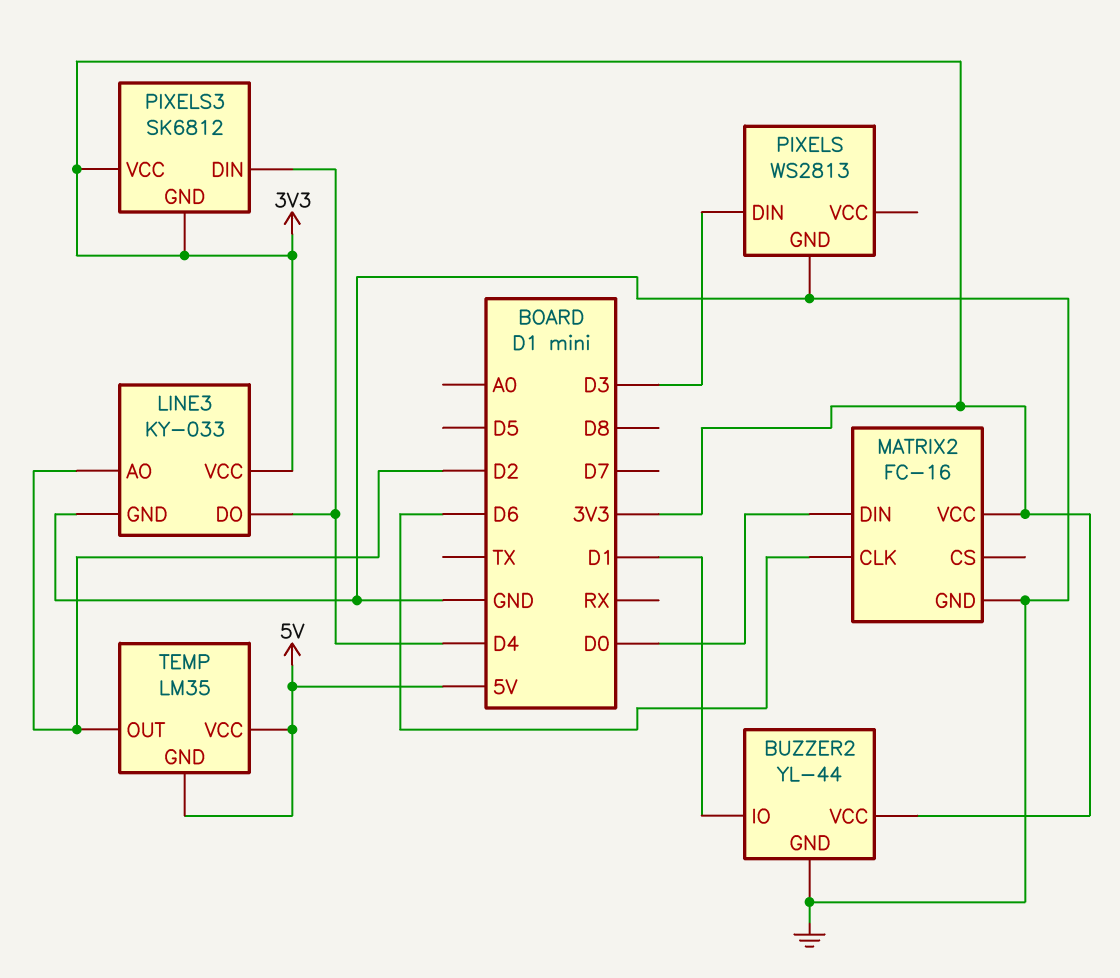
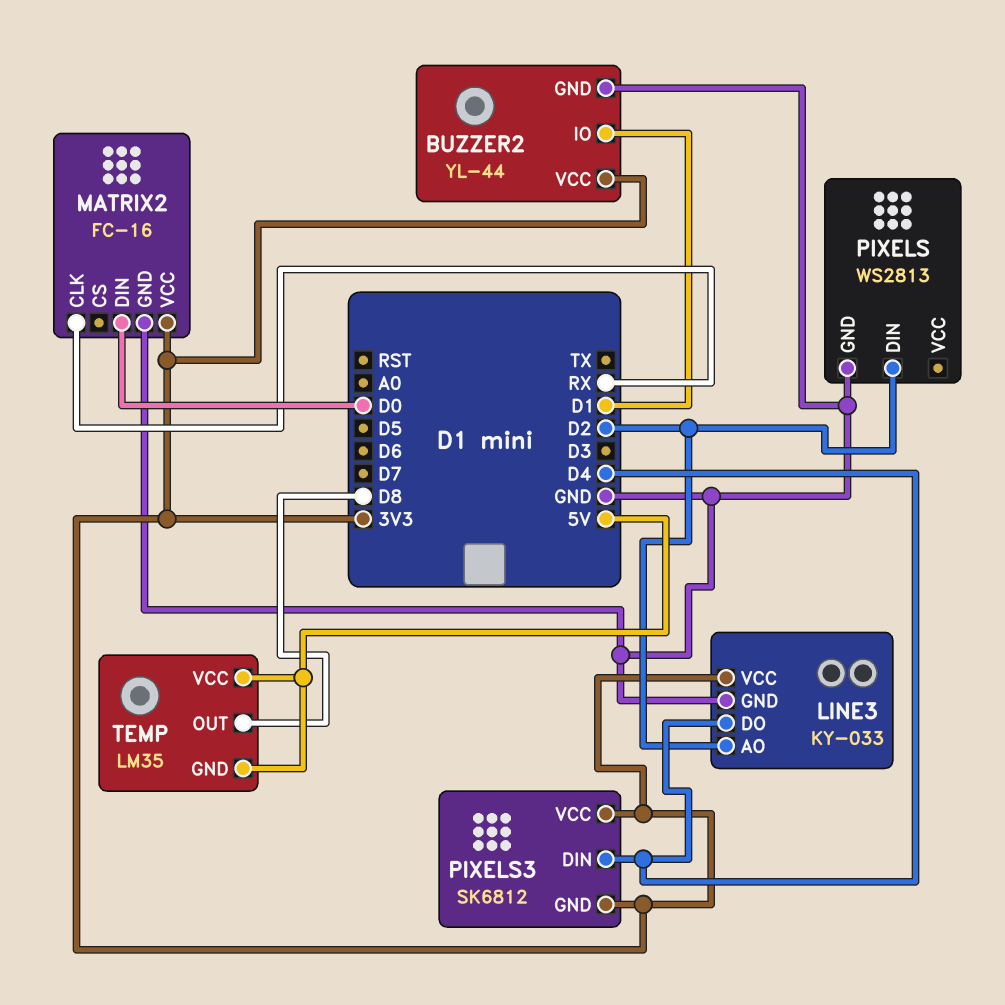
MATRIX2 pin CLK: D6 -> RX
PIXELS pin DIN: D3 -> D2
TEMP pin OUT: D2 -> D8

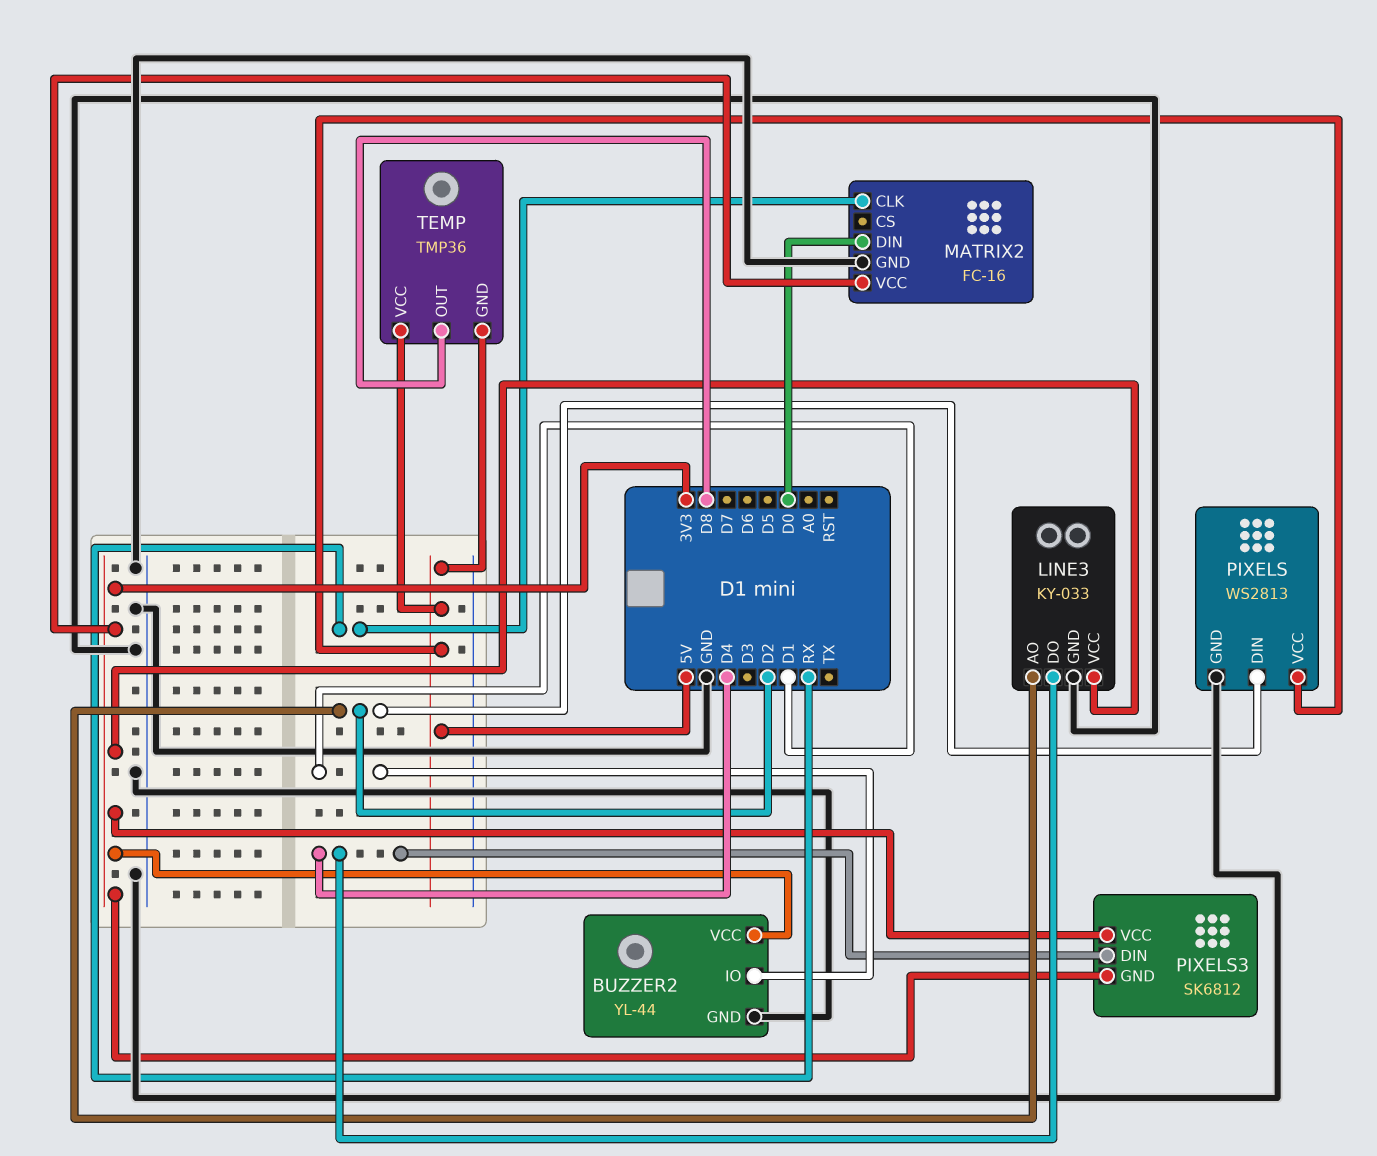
PIXELS pin VCC: none -> 5V
TEMP: LM35 -> TMP36

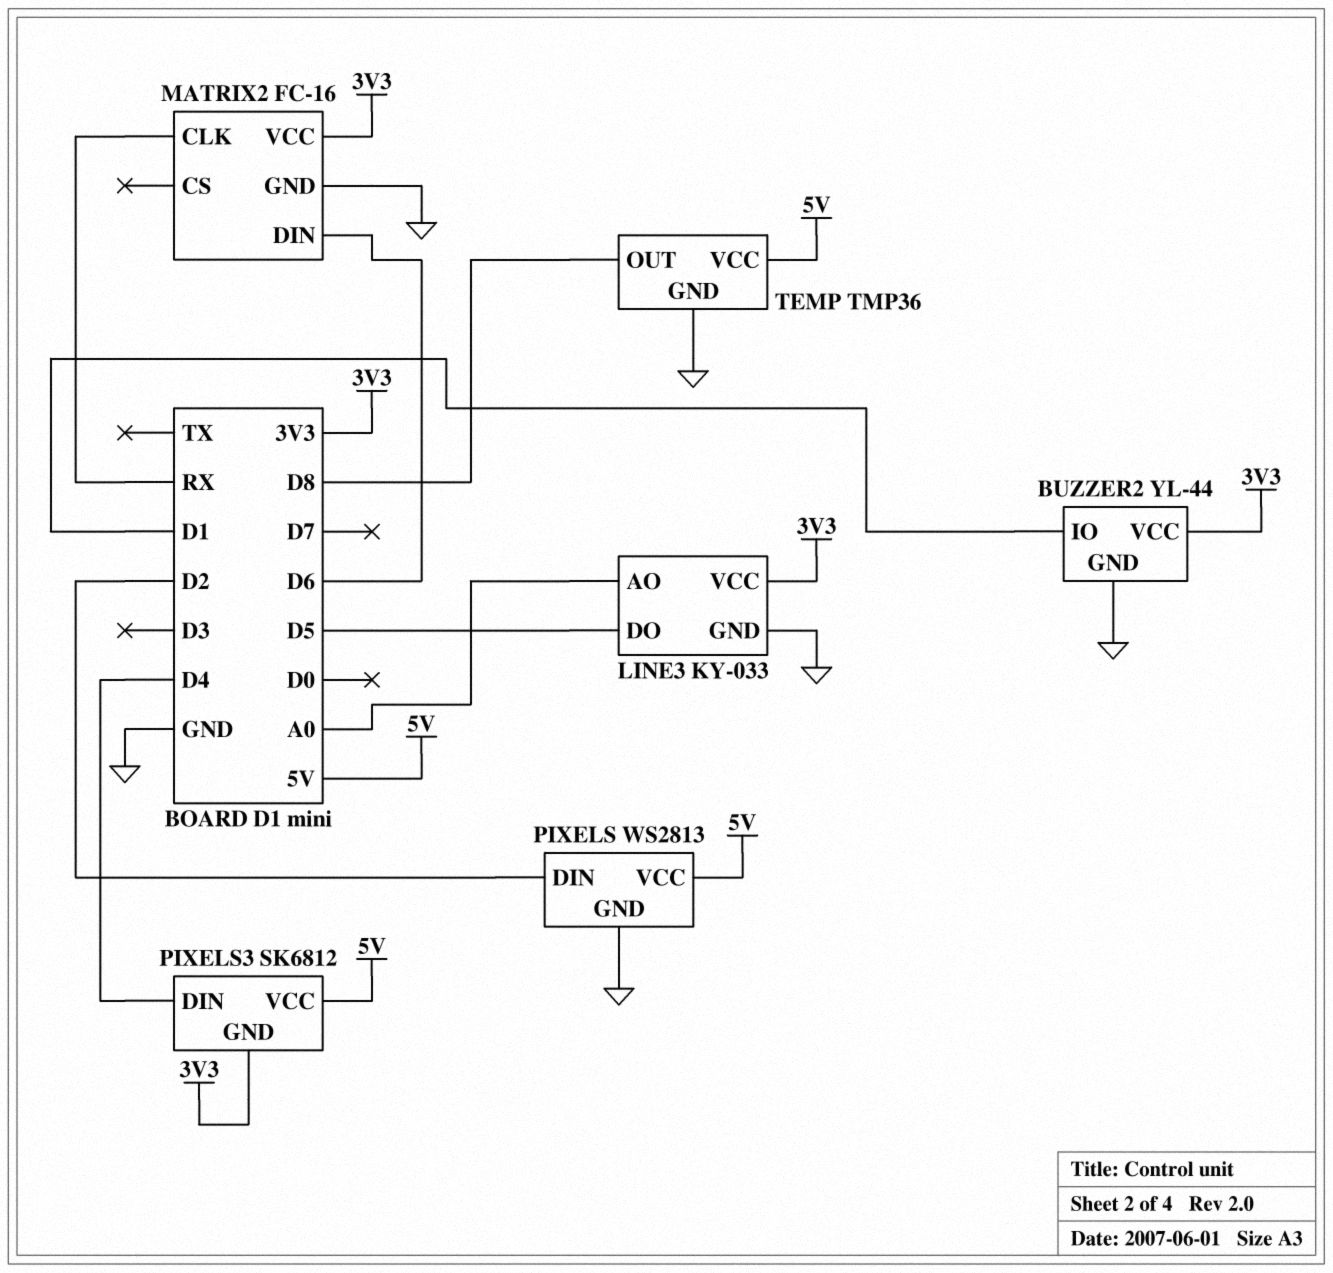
LINE3 pin AO: D2 -> A0
LINE3 pin DO: D4 -> D5
MATRIX2 pin DIN: D0 -> D6
PIXELS3 pin VCC: 3V3 -> 5V
TEMP pin GND: 5V -> GND

